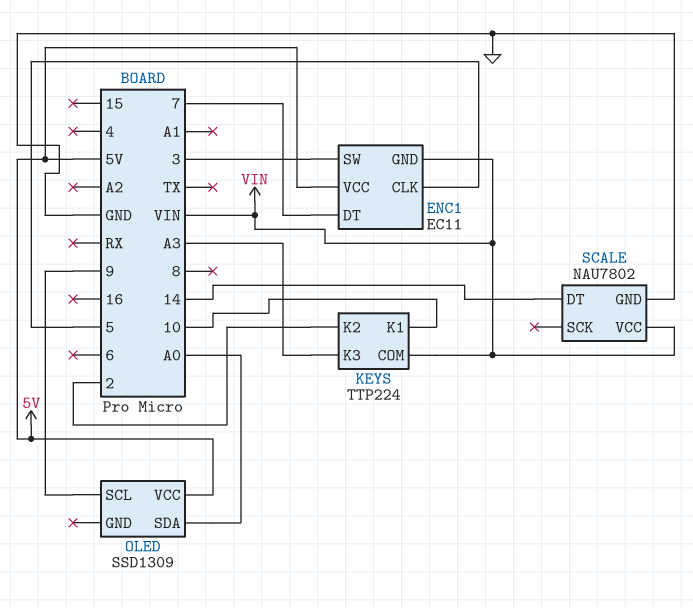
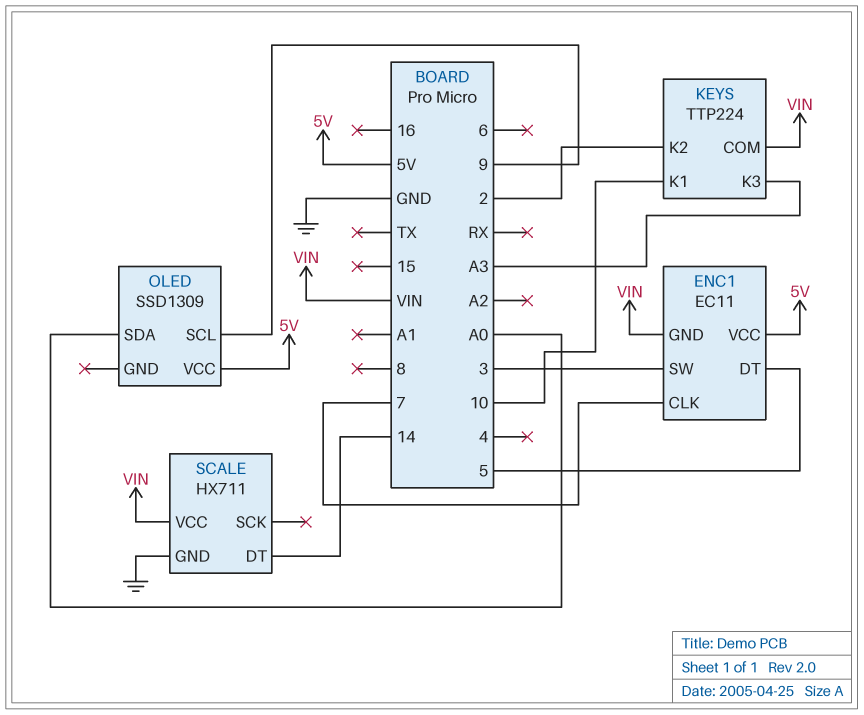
ENC1 pin CLK: 5 -> 7
ENC1 pin DT: 7 -> 5
SCALE: NAU7802 -> HX711

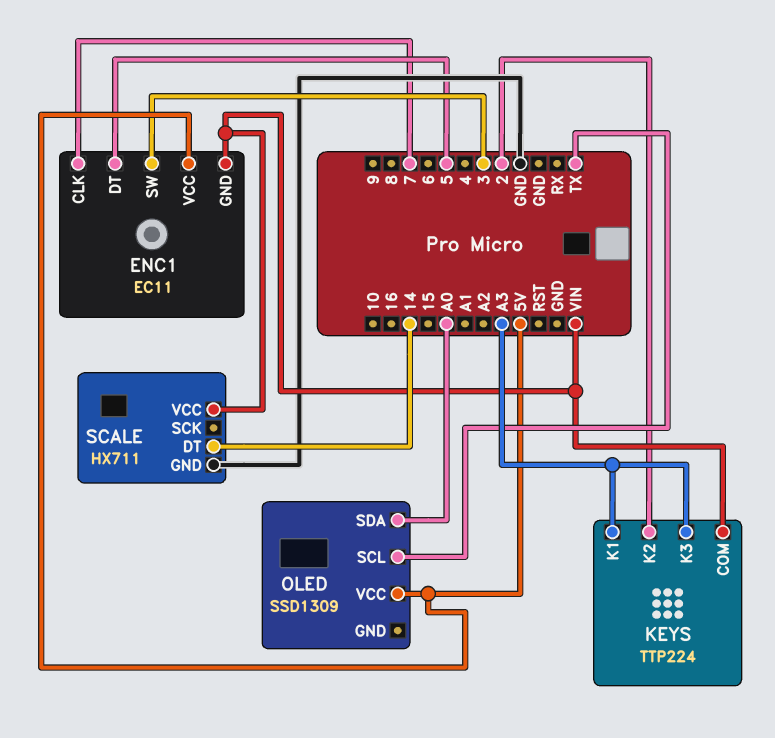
KEYS pin K1: 10 -> A3
OLED pin SCL: 9 -> TX

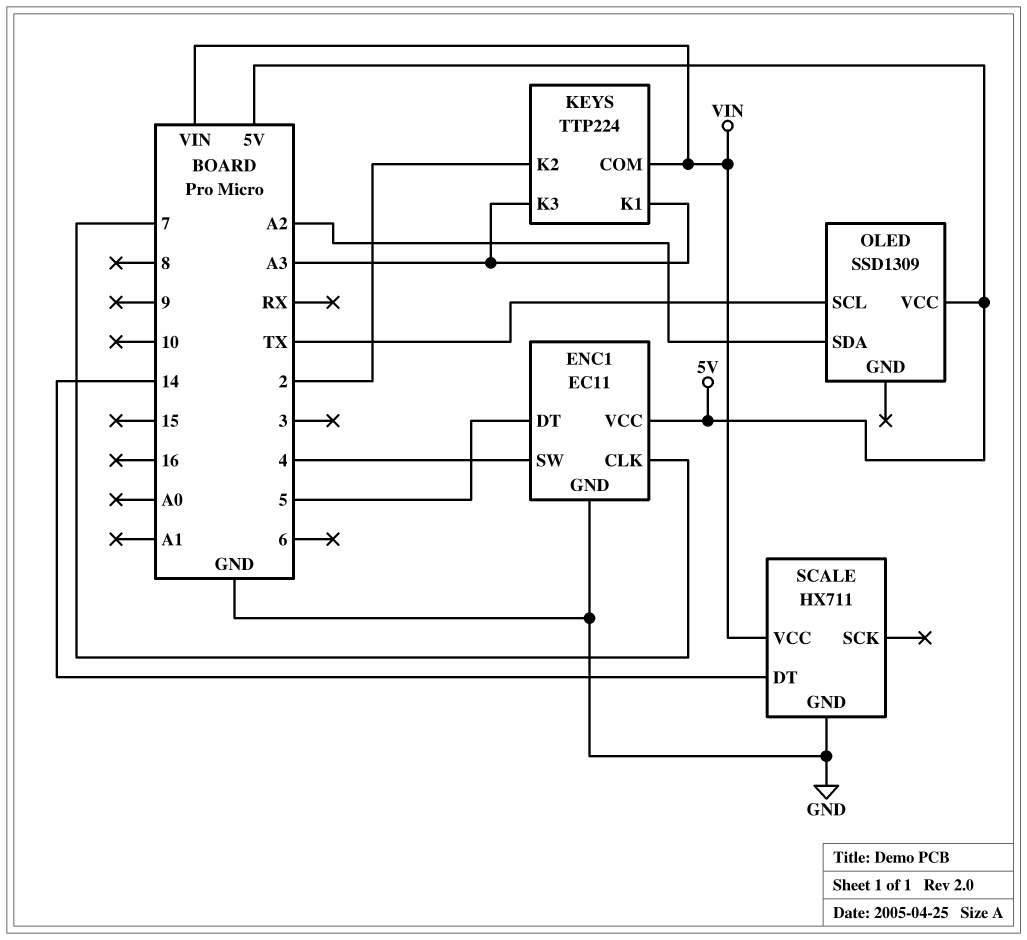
ENC1 pin GND: VIN -> GND
ENC1 pin SW: 3 -> 4
OLED pin SDA: A0 -> A2

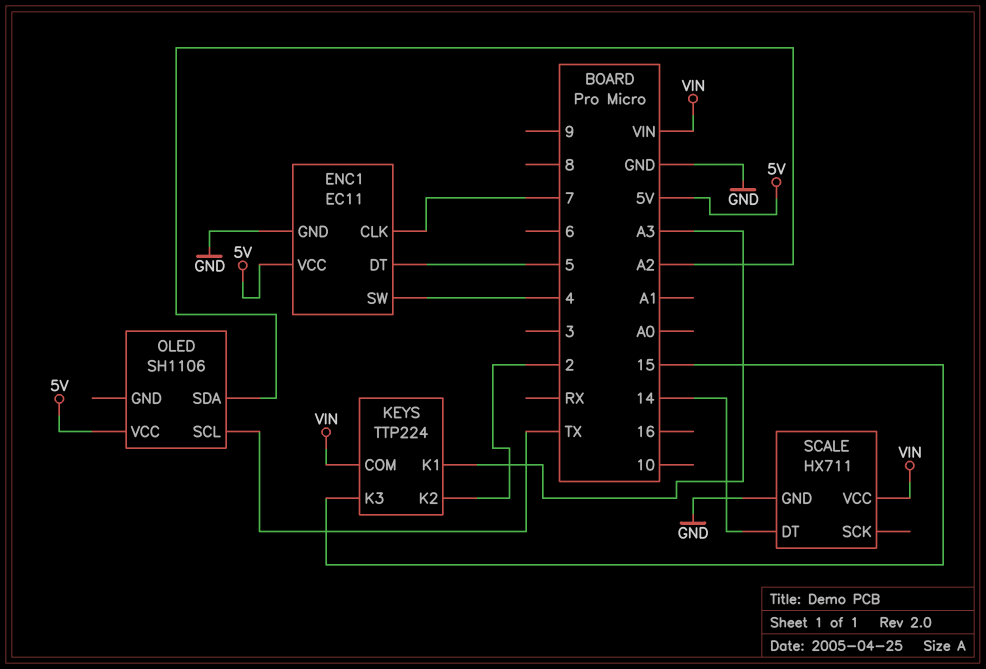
KEYS pin K3: A3 -> 15
OLED: SSD1309 -> SH1106

